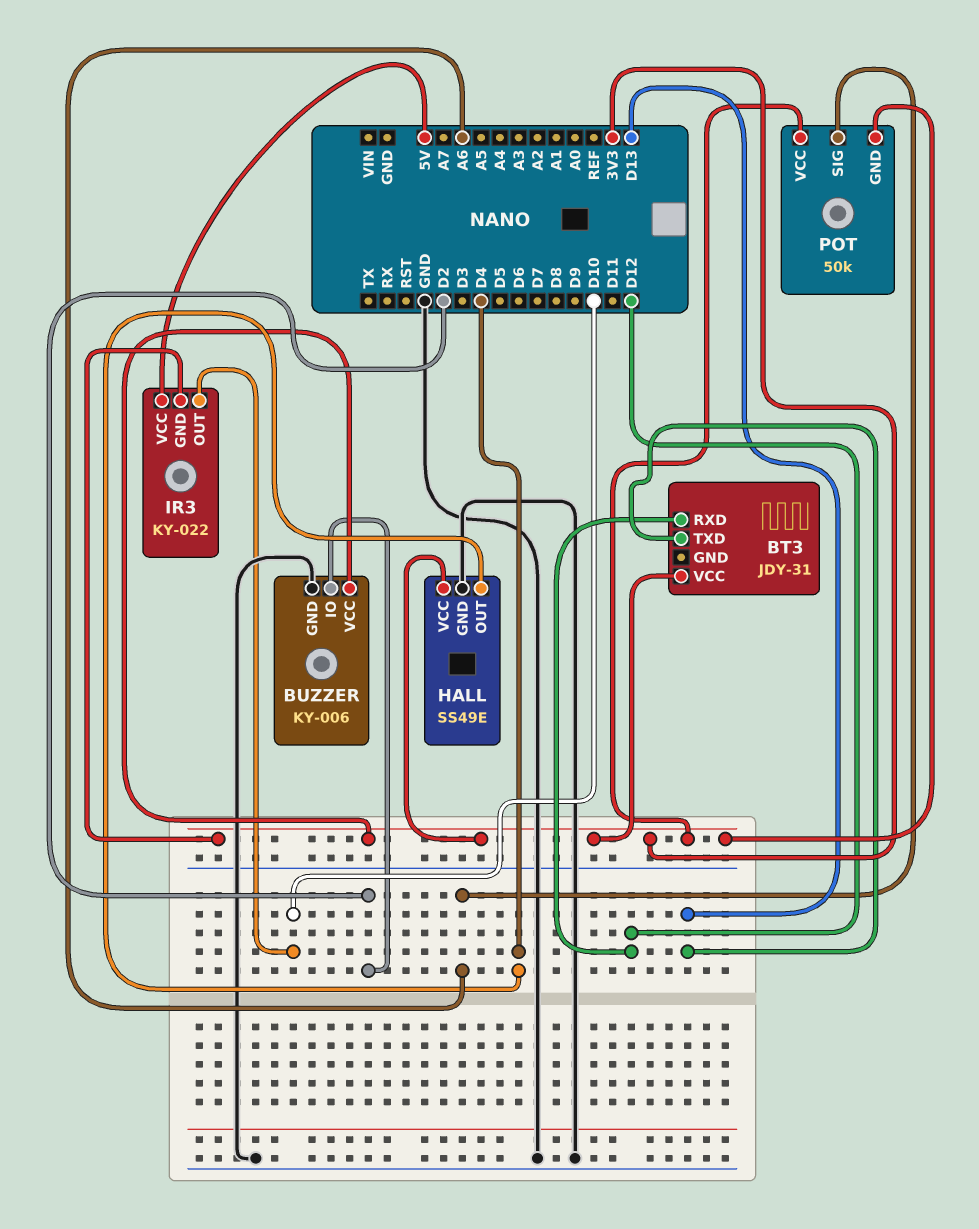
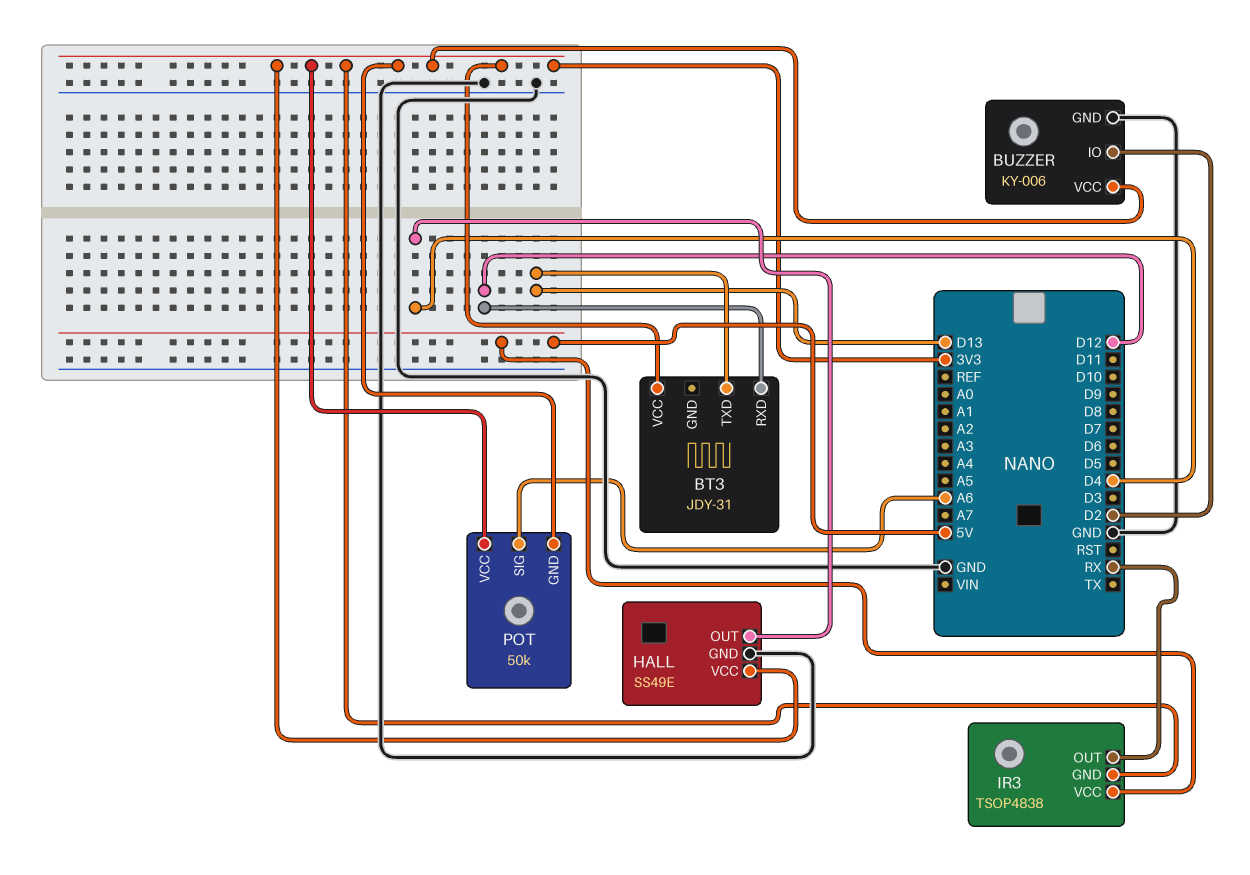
IR3: KY-022 -> TSOP4838
IR3 pin OUT: D10 -> RX

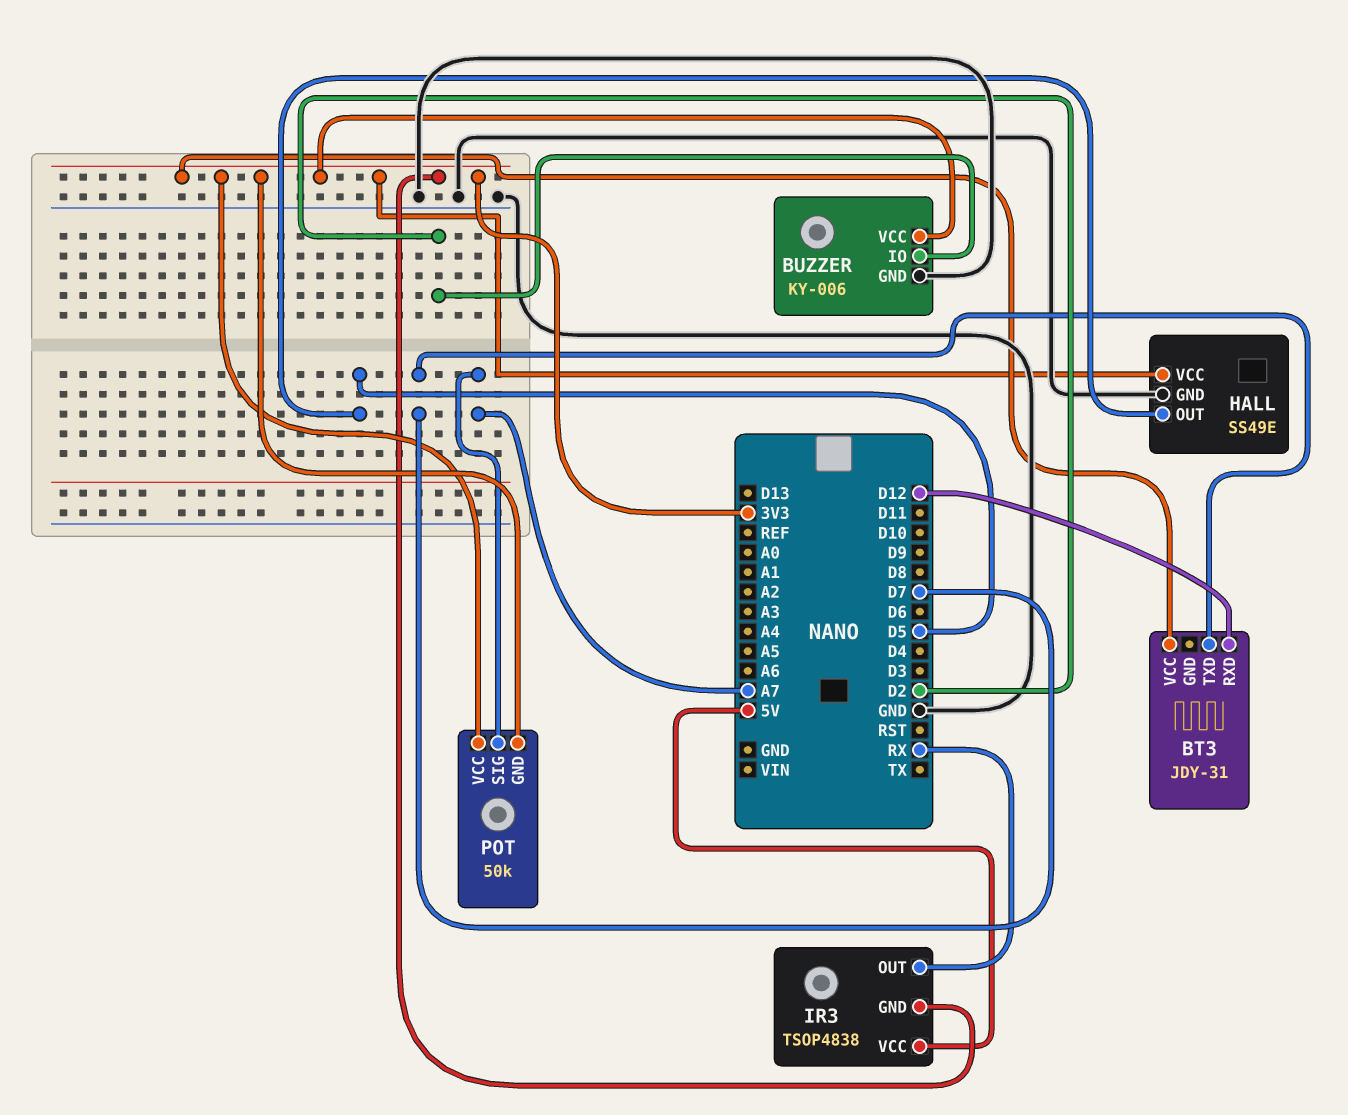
BT3 pin TXD: D13 -> D7
HALL pin OUT: D4 -> D5
POT pin SIG: A6 -> A7

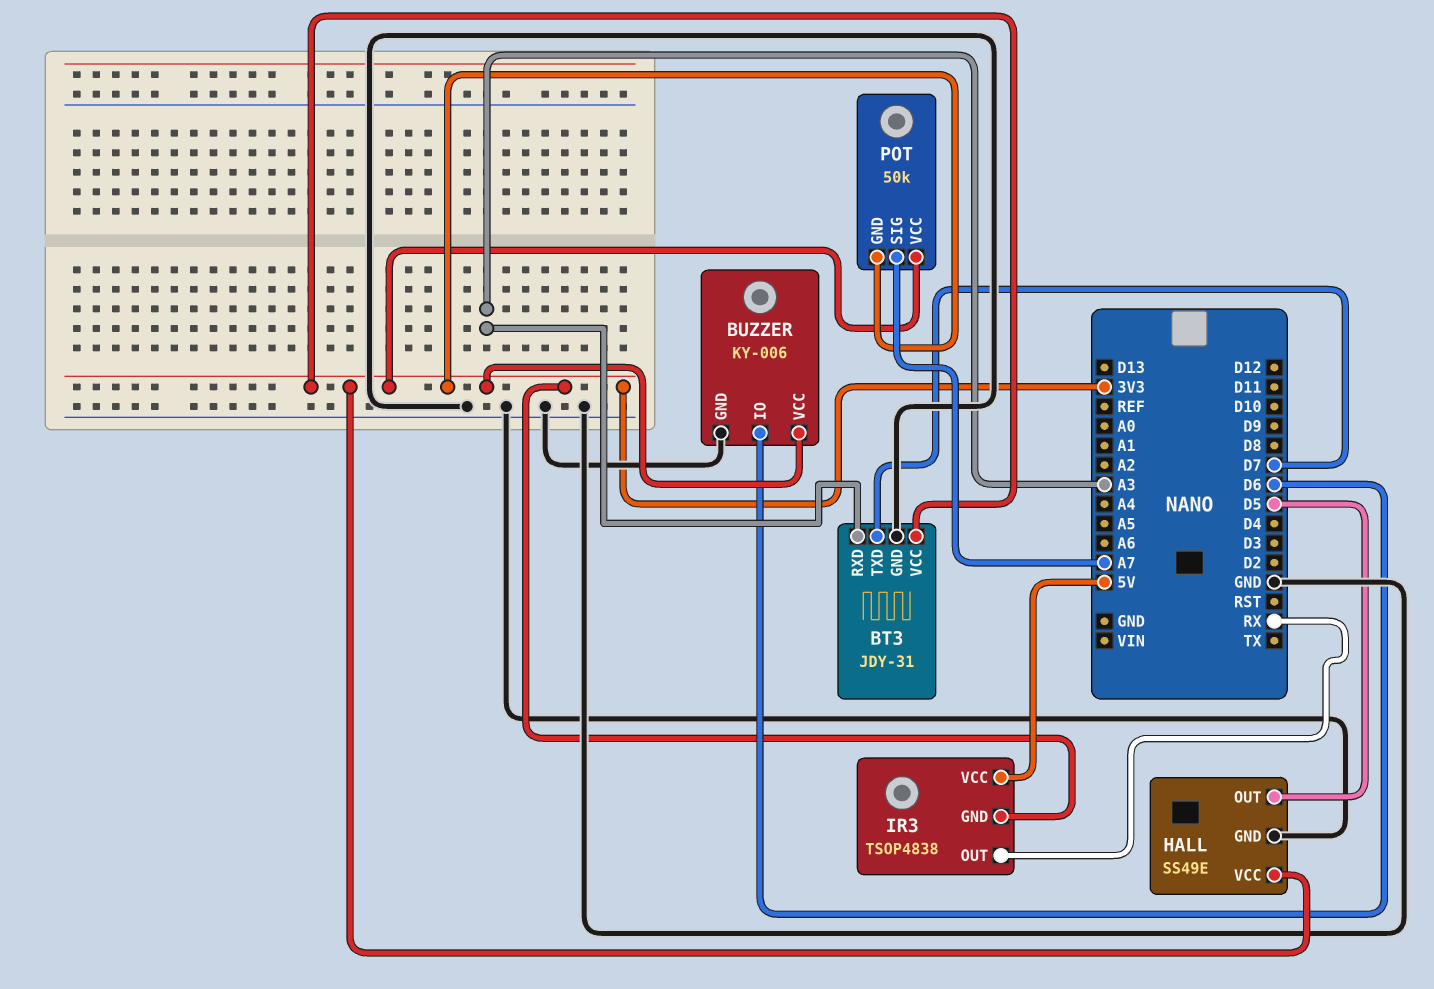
BT3 pin GND: none -> GND
BT3 pin RXD: D12 -> A3
BUZZER pin IO: D2 -> D6

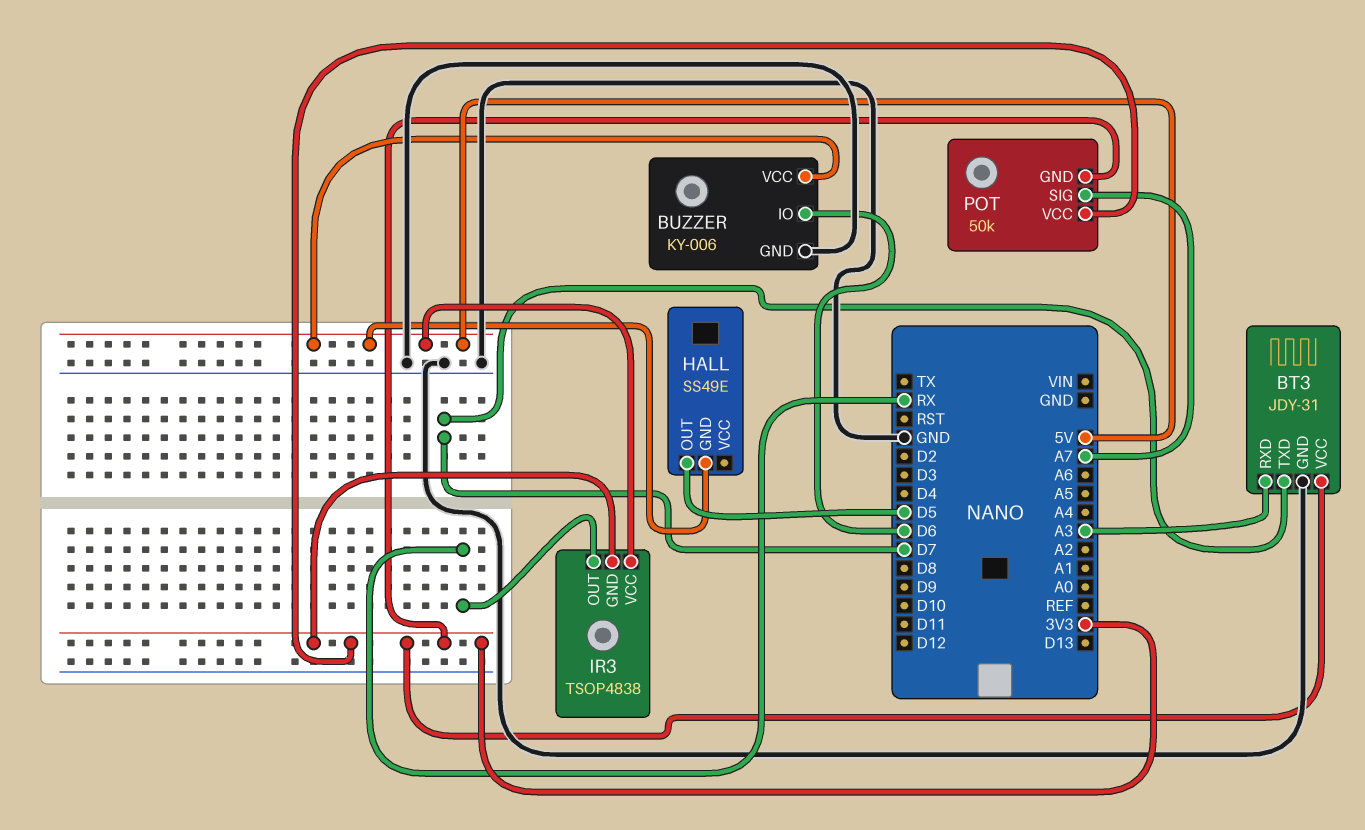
BUZZER pin VCC: 3V3 -> 5V
HALL pin GND: GND -> 5V
HALL pin VCC: 3V3 -> none

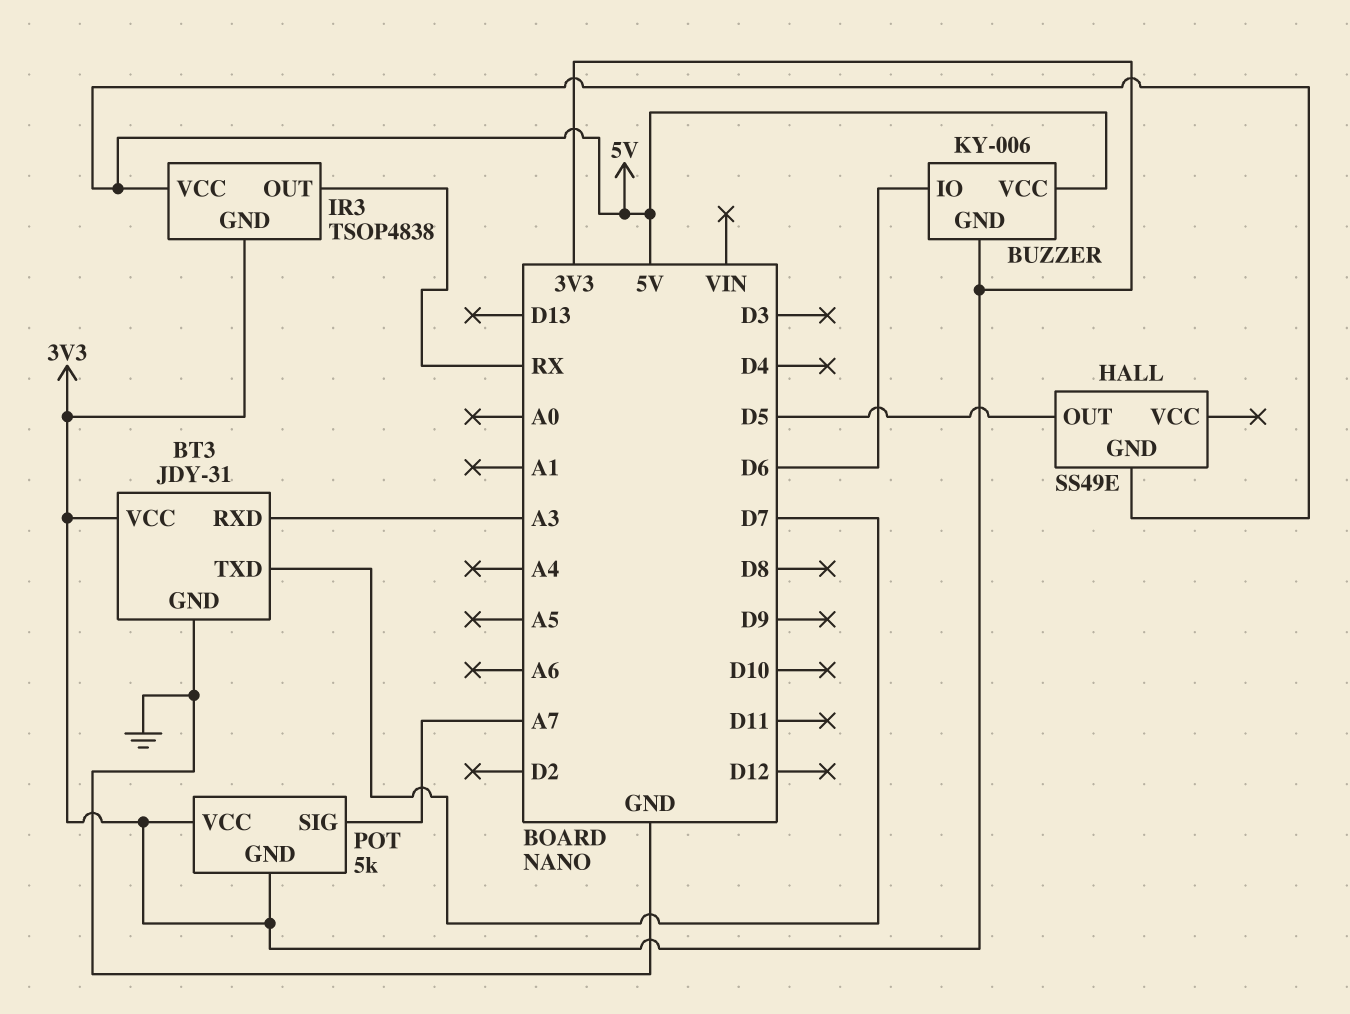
BUZZER pin GND: GND -> 3V3
POT: 50k -> 5k

